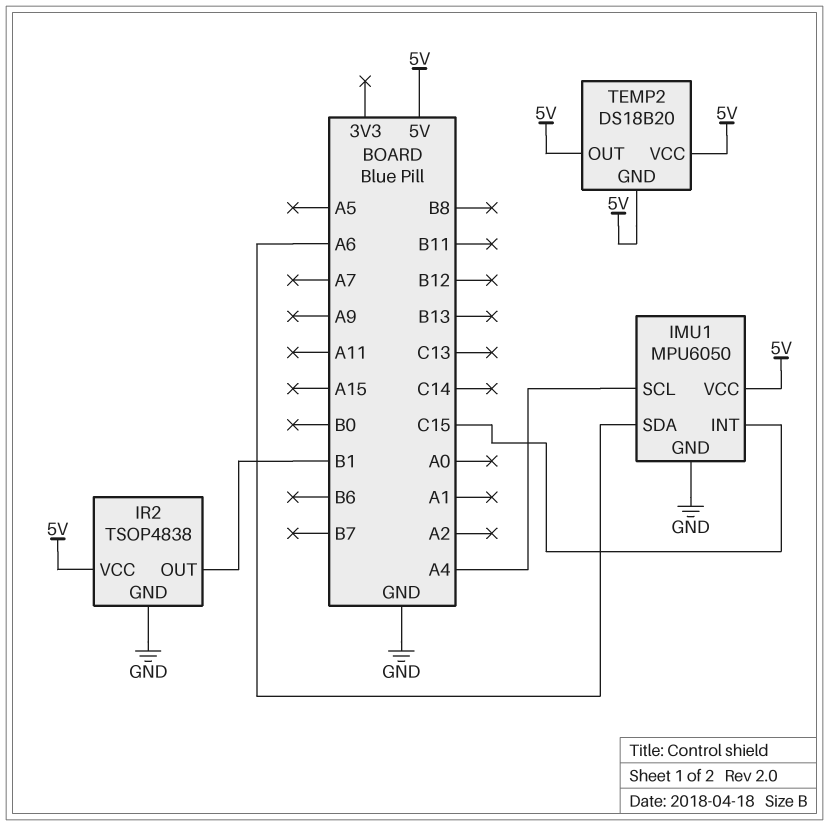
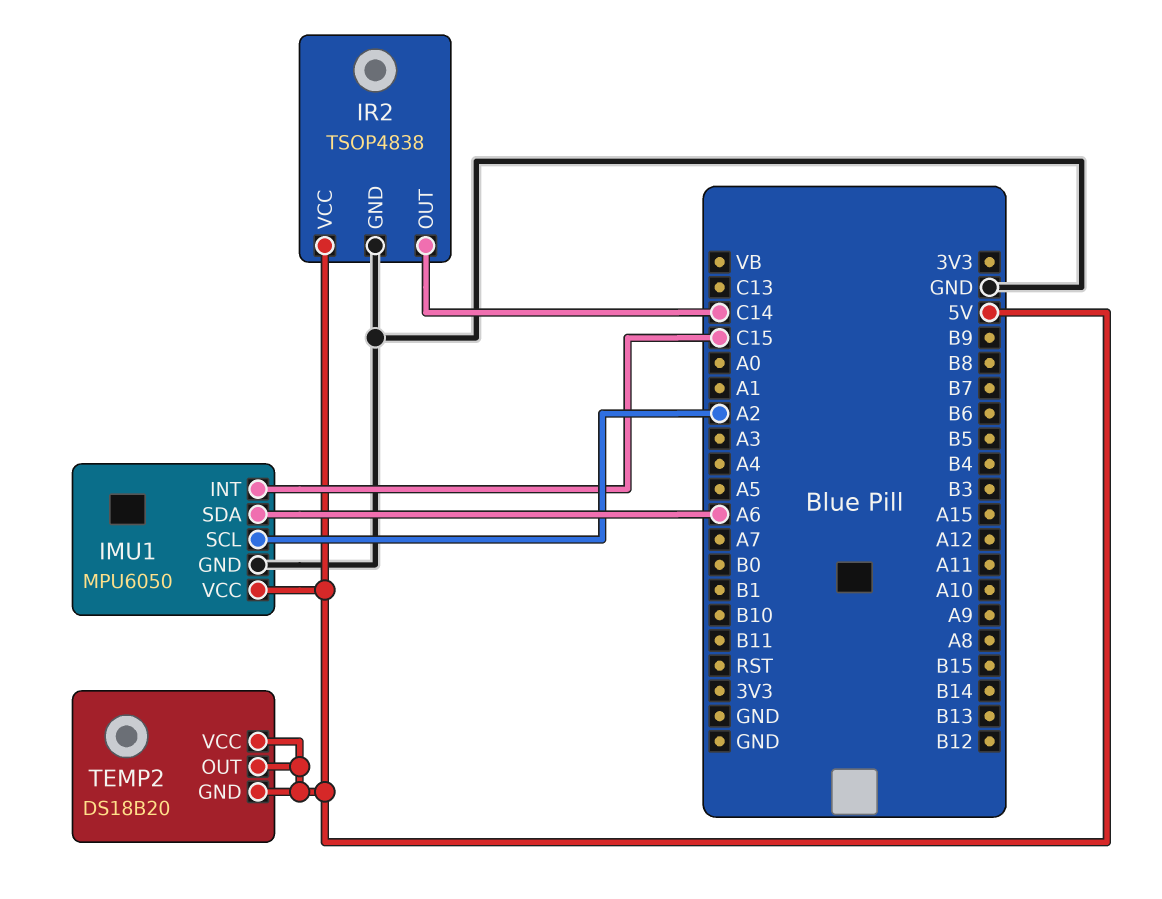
IMU1 pin SCL: A4 -> A2
IR2 pin OUT: B1 -> C14

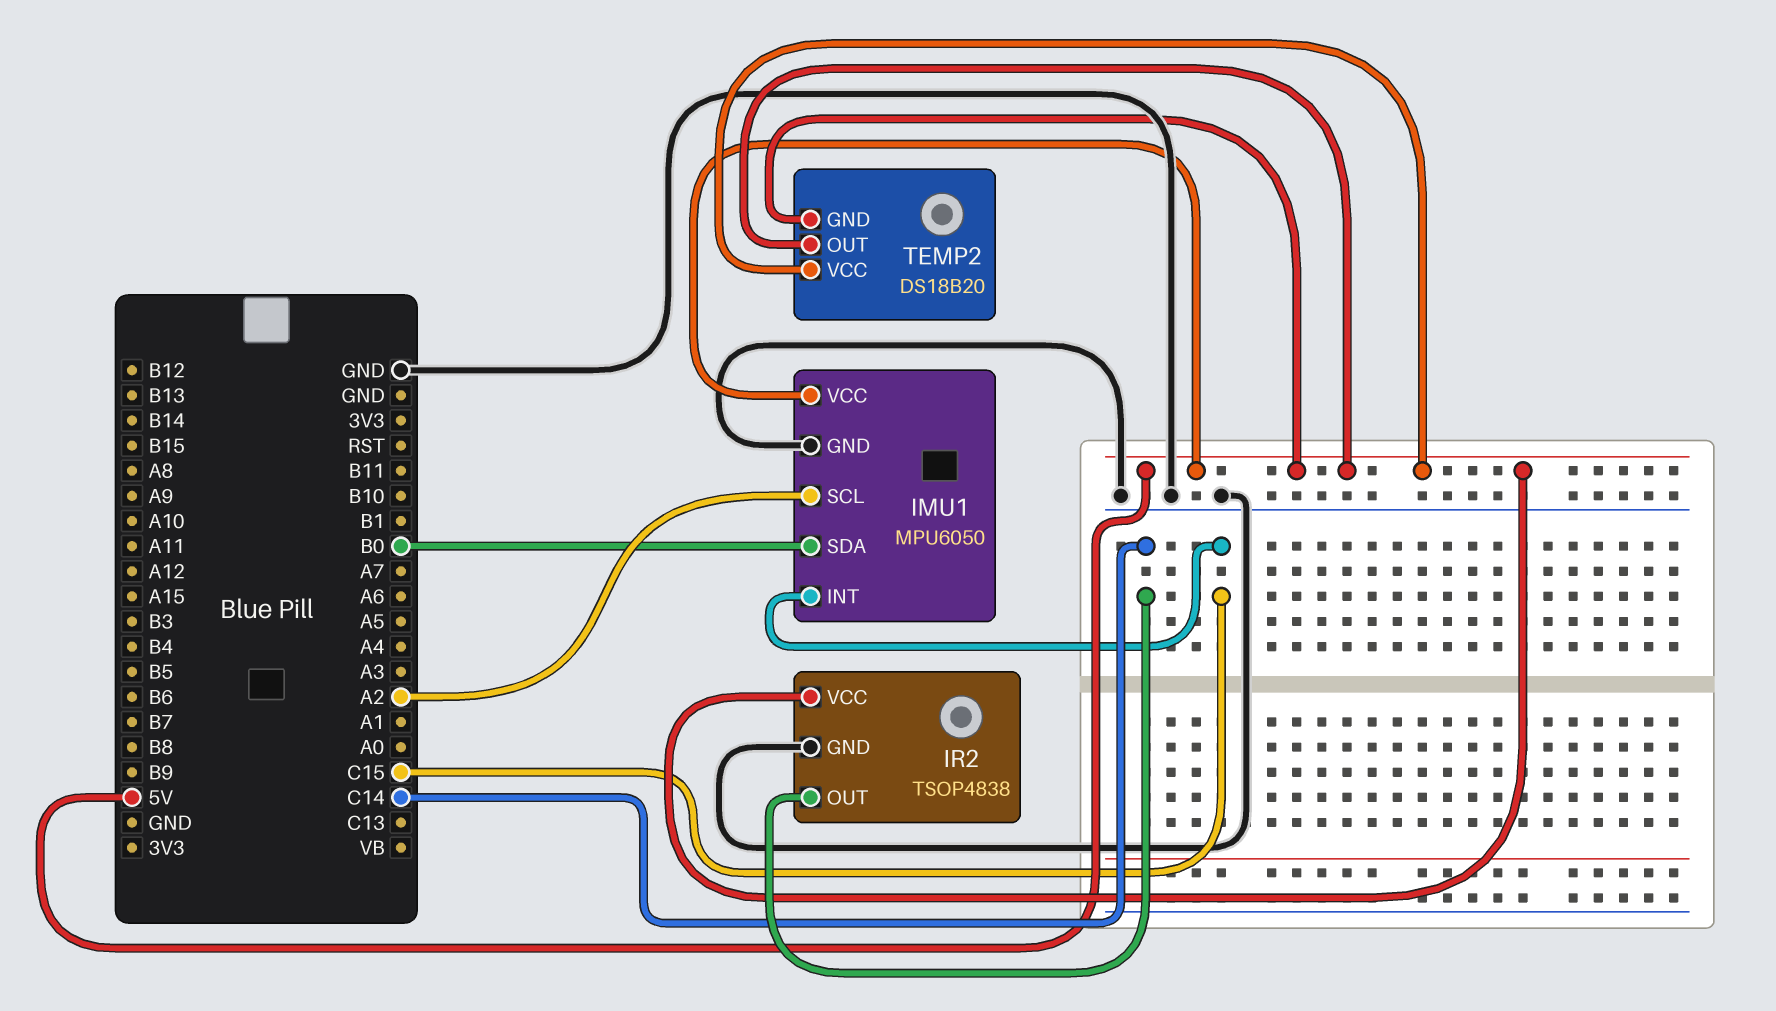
IMU1 pin SDA: A6 -> B0

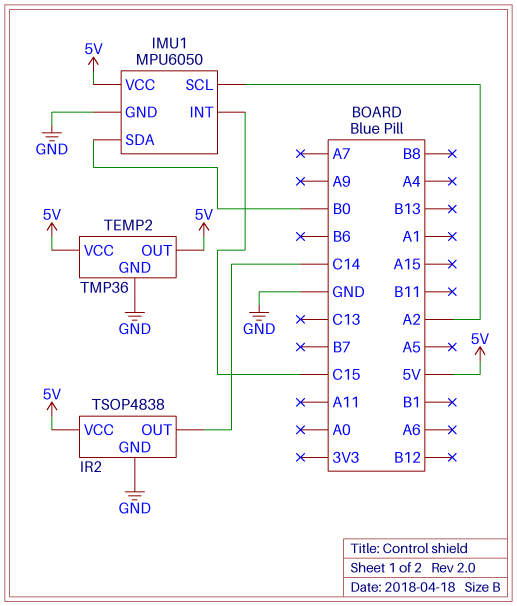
TEMP2: DS18B20 -> TMP36
TEMP2 pin GND: 5V -> GND

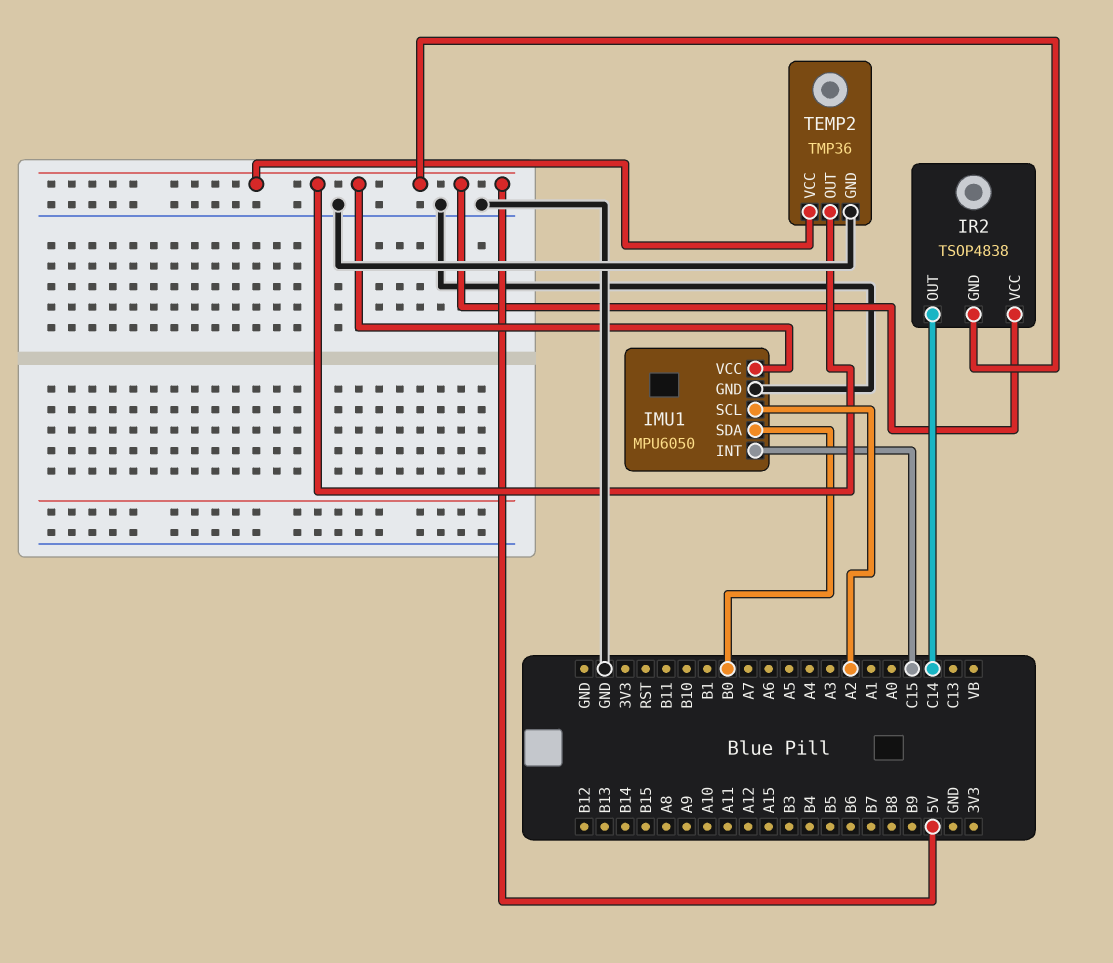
IR2 pin GND: GND -> 5V

